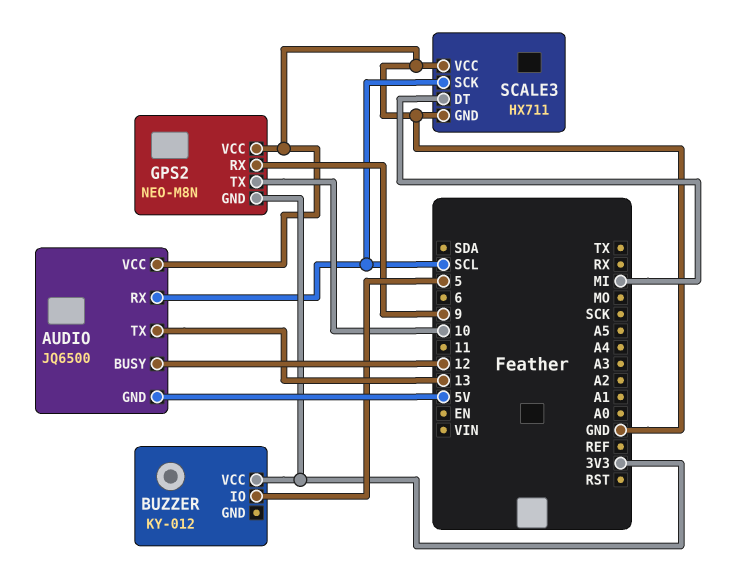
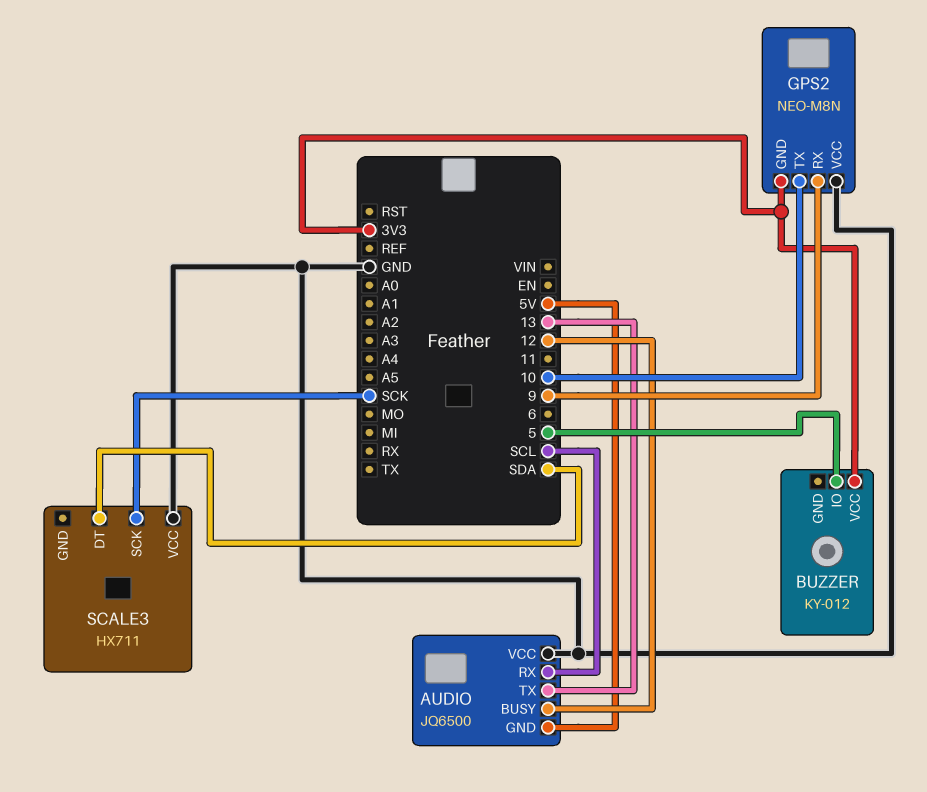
SCALE3 pin DT: MI -> SDA
SCALE3 pin GND: GND -> none
SCALE3 pin SCK: SCL -> SCK

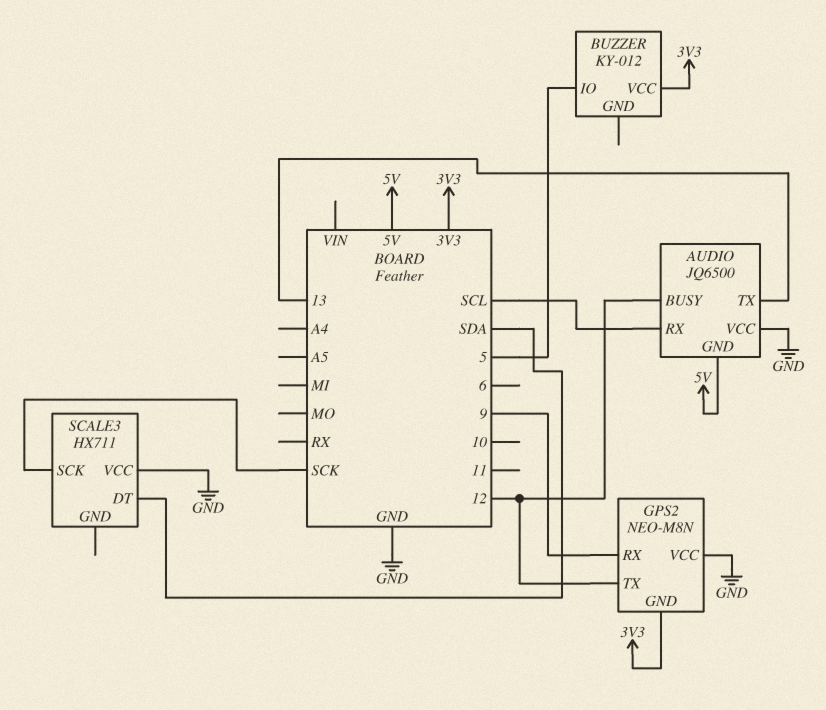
GPS2 pin TX: 10 -> 12

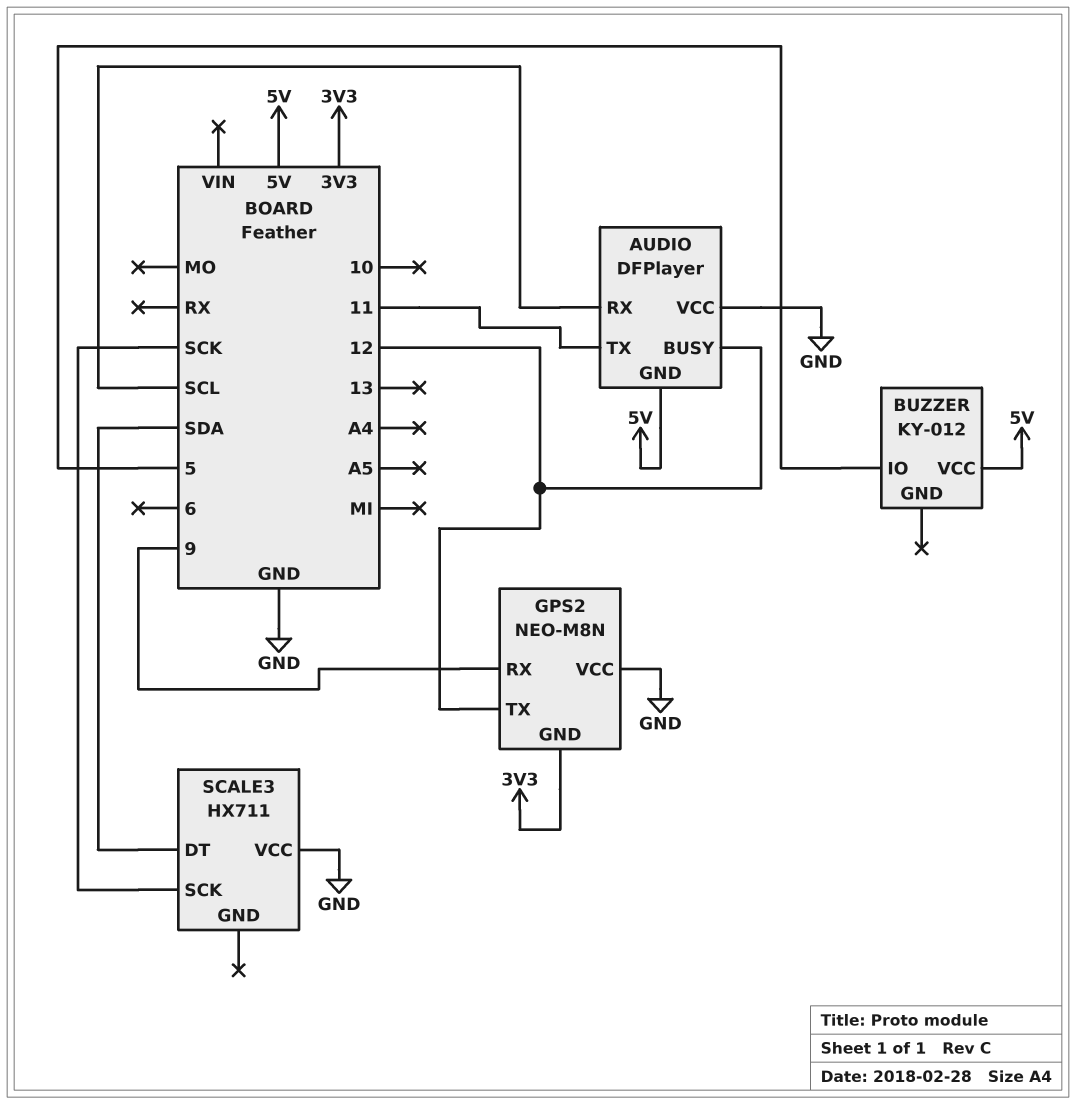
AUDIO: JQ6500 -> DFPlayer
AUDIO pin TX: 13 -> 11
BUZZER pin VCC: 3V3 -> 5V

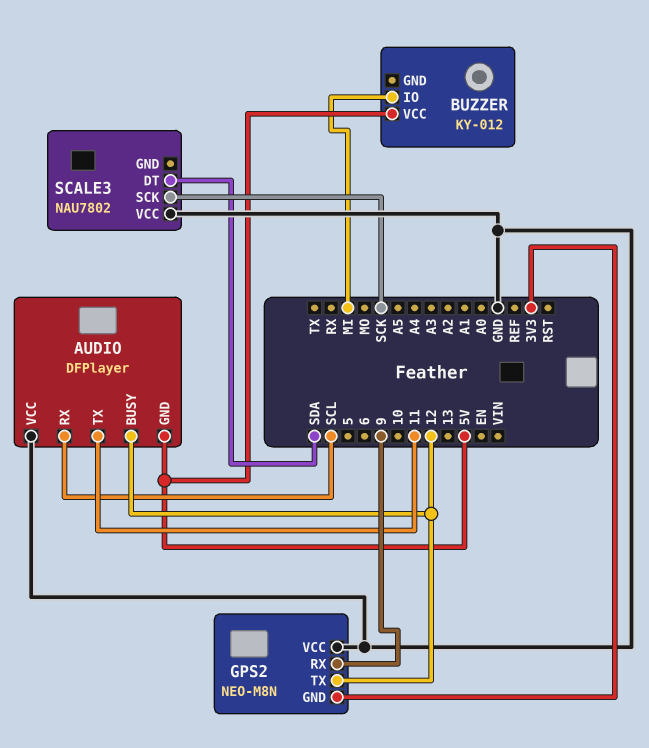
BUZZER pin IO: 5 -> MI
SCALE3: HX711 -> NAU7802

